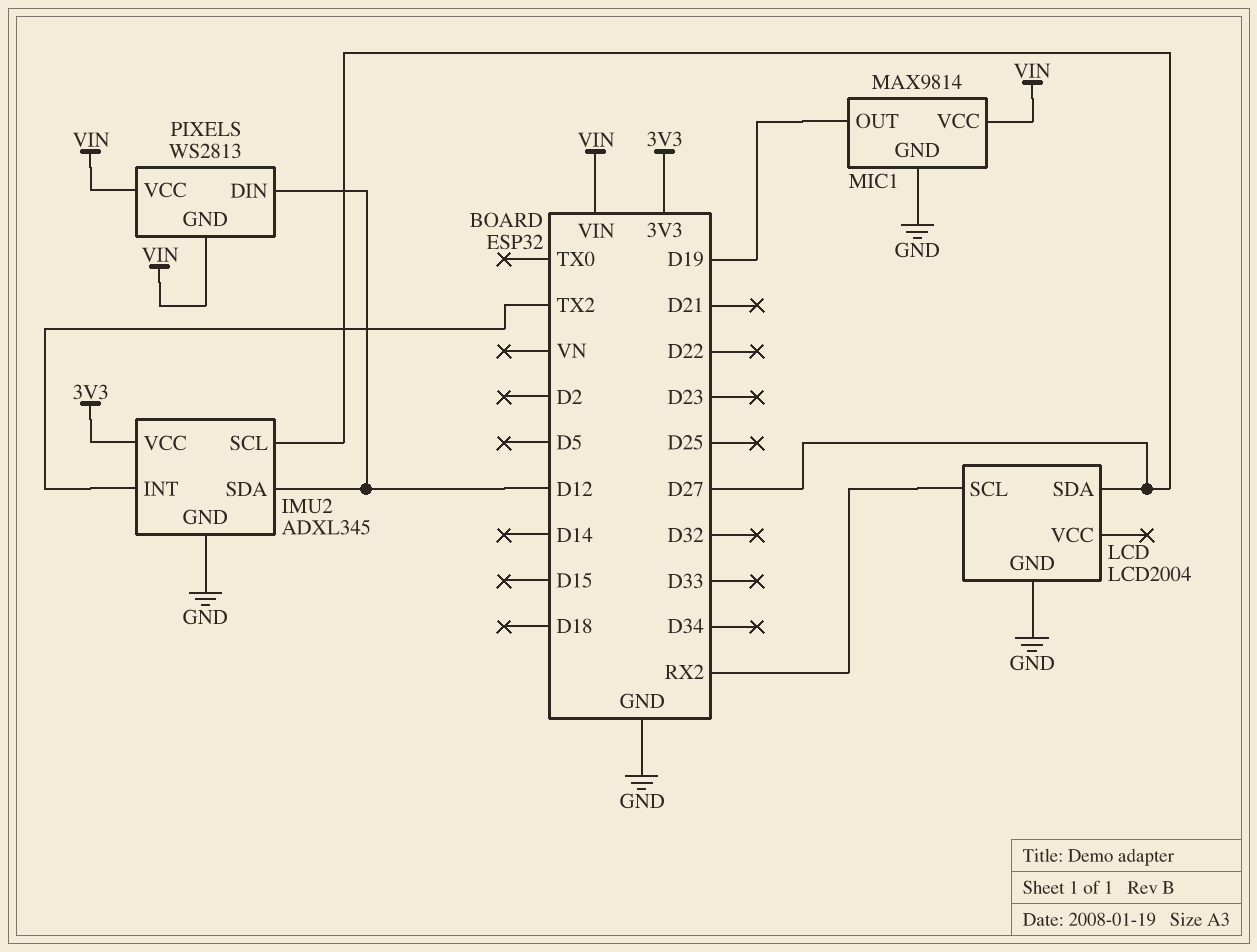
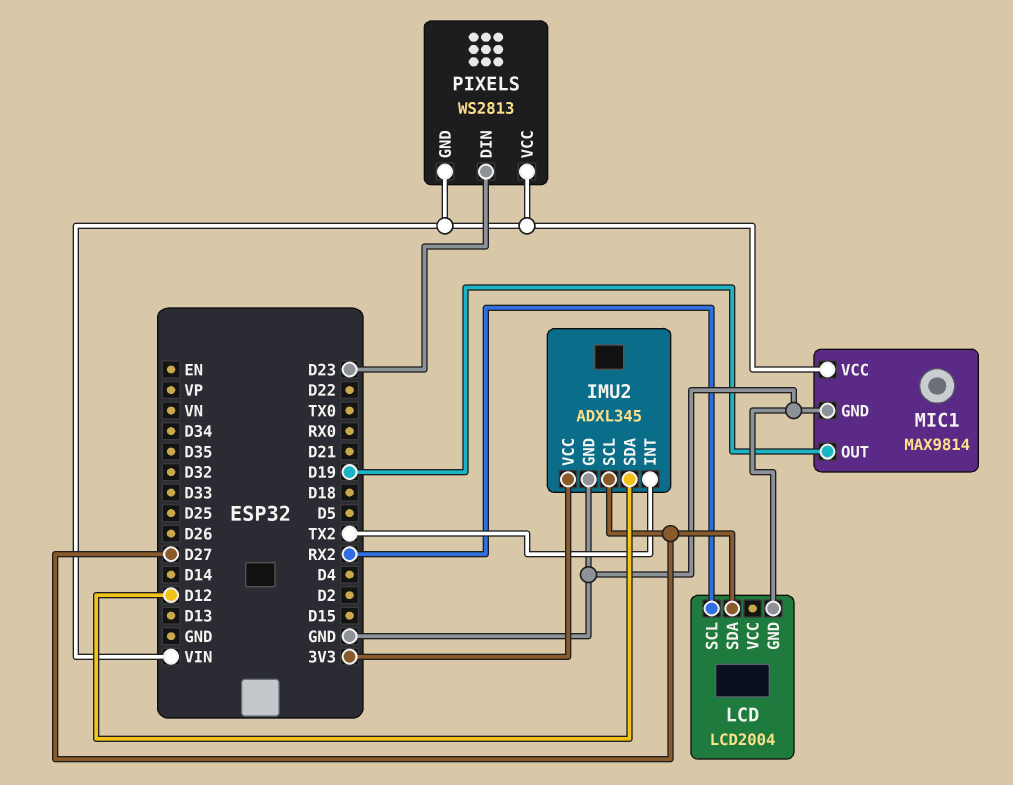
PIXELS pin DIN: D12 -> D23

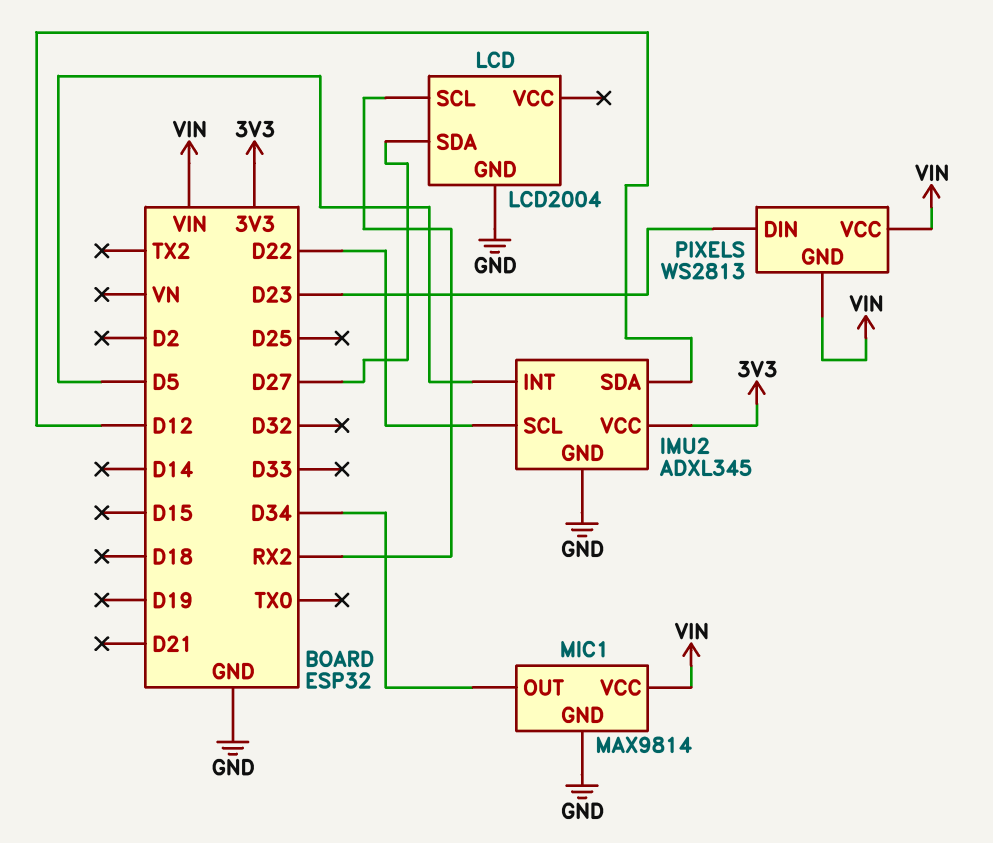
IMU2 pin INT: TX2 -> D5
IMU2 pin SCL: D27 -> D22
MIC1 pin OUT: D19 -> D34

